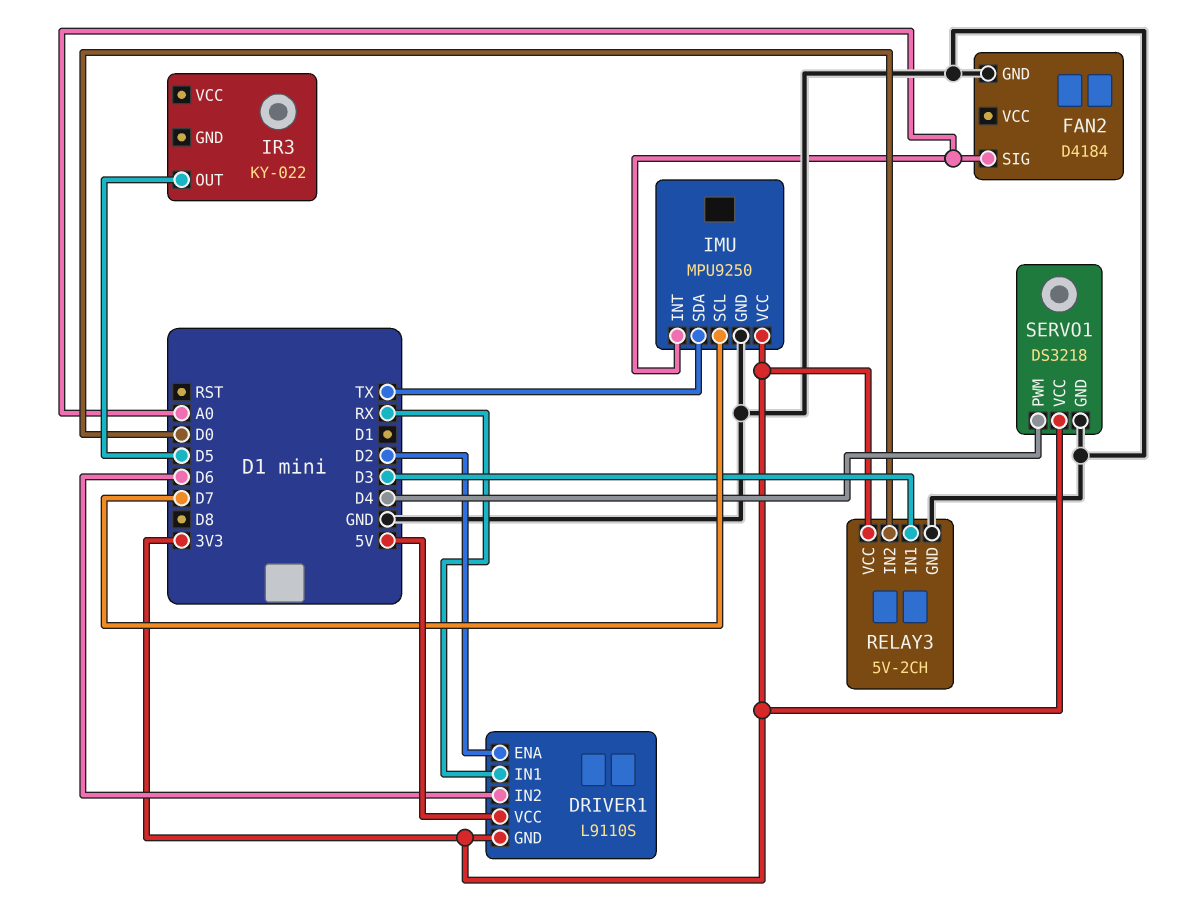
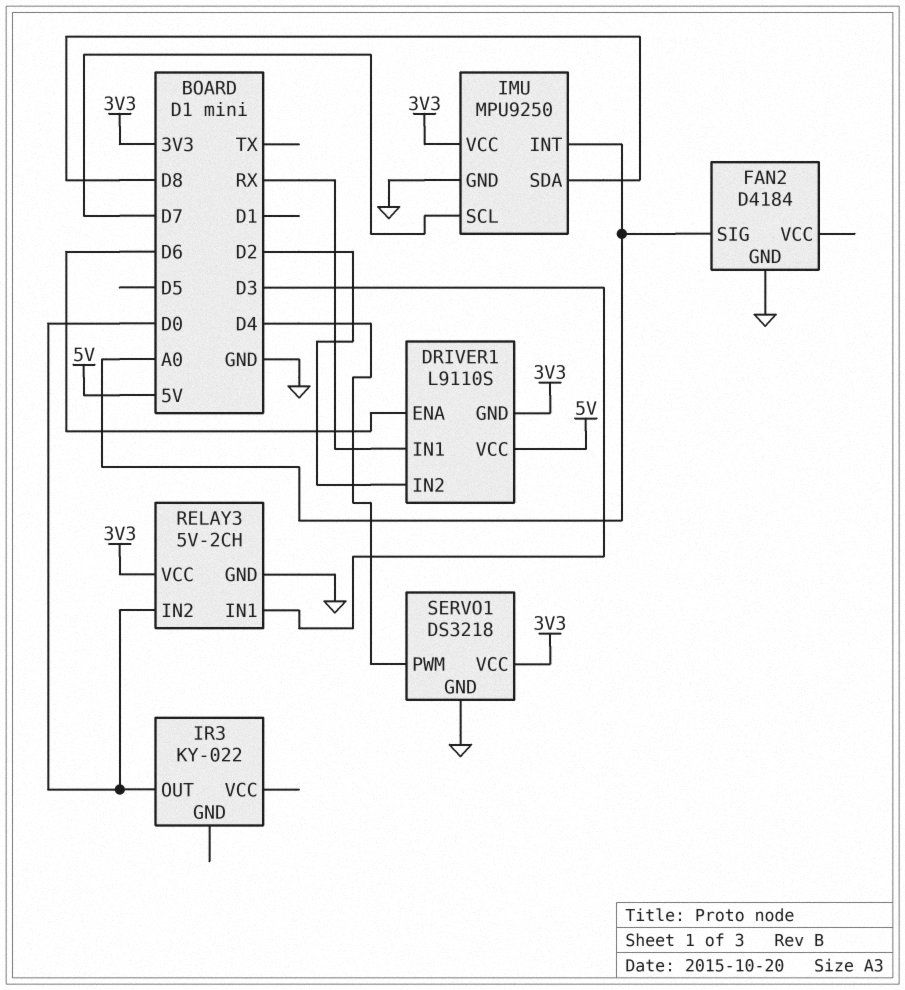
DRIVER1 pin ENA: D2 -> D6
DRIVER1 pin IN2: D6 -> D2
IMU pin SDA: TX -> D8
IR3 pin OUT: D5 -> D0

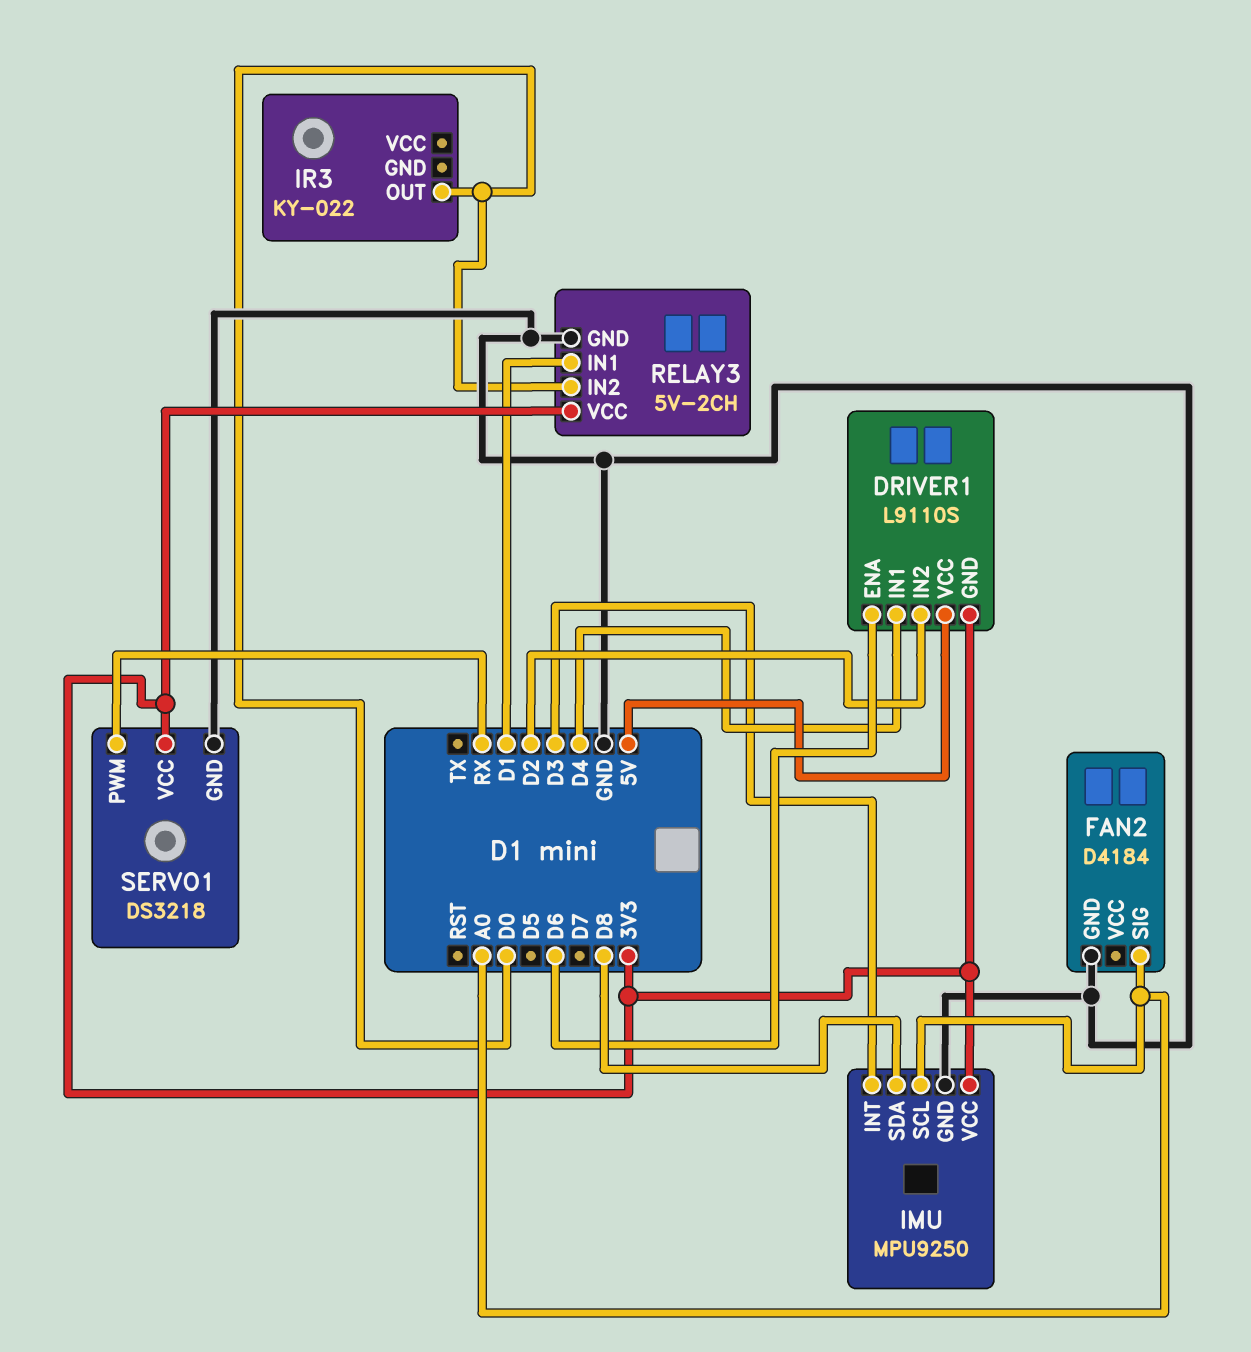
DRIVER1 pin IN1: RX -> D4
IMU pin INT: A0 -> D3
IMU pin SCL: D7 -> A0
RELAY3 pin IN1: D3 -> D1
SERVO1 pin PWM: D4 -> RX

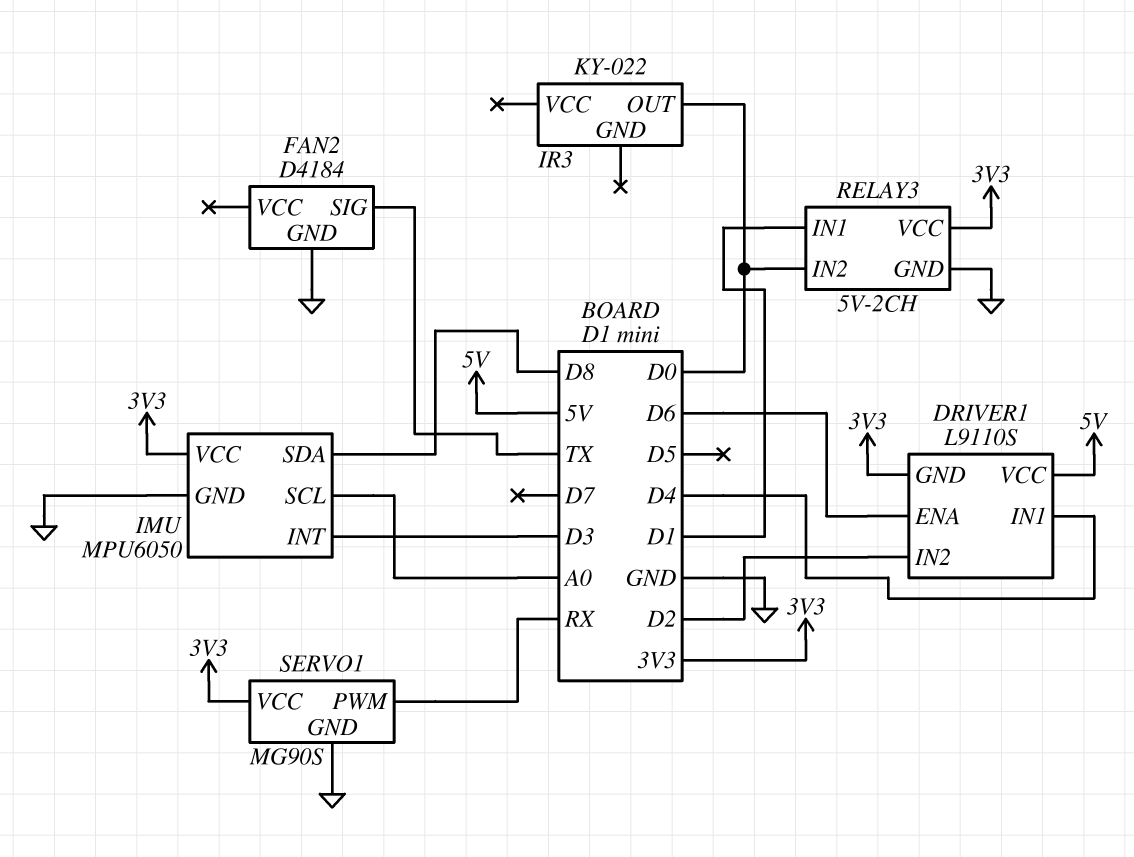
FAN2 pin SIG: A0 -> TX
IMU: MPU9250 -> MPU6050
SERVO1: DS3218 -> MG90S

